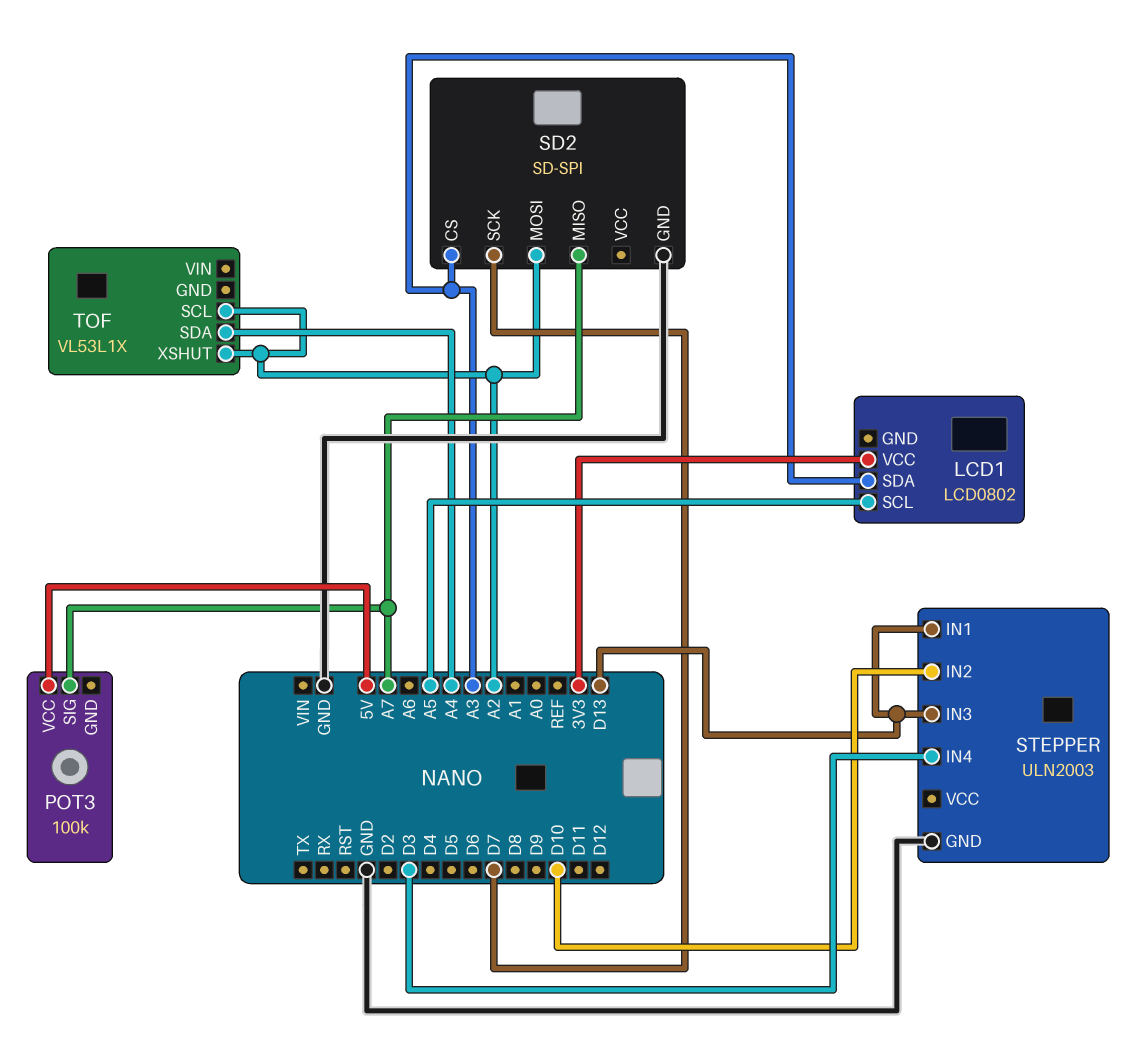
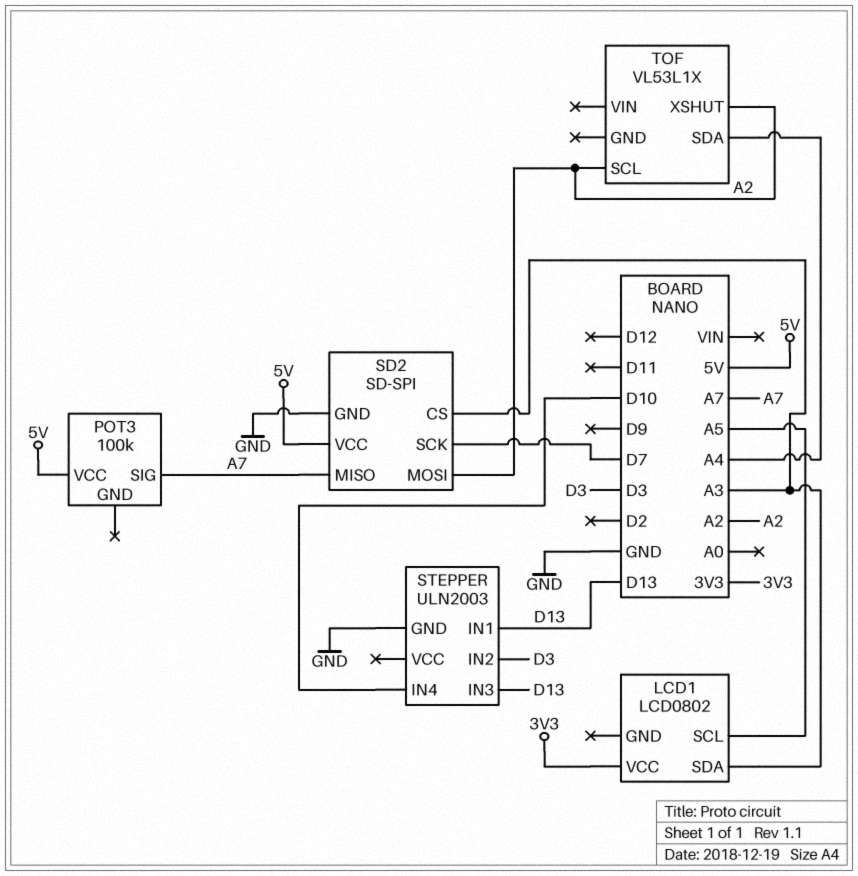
SD2 pin VCC: none -> 5V
STEPPER pin IN2: D10 -> D3
STEPPER pin IN4: D3 -> D10

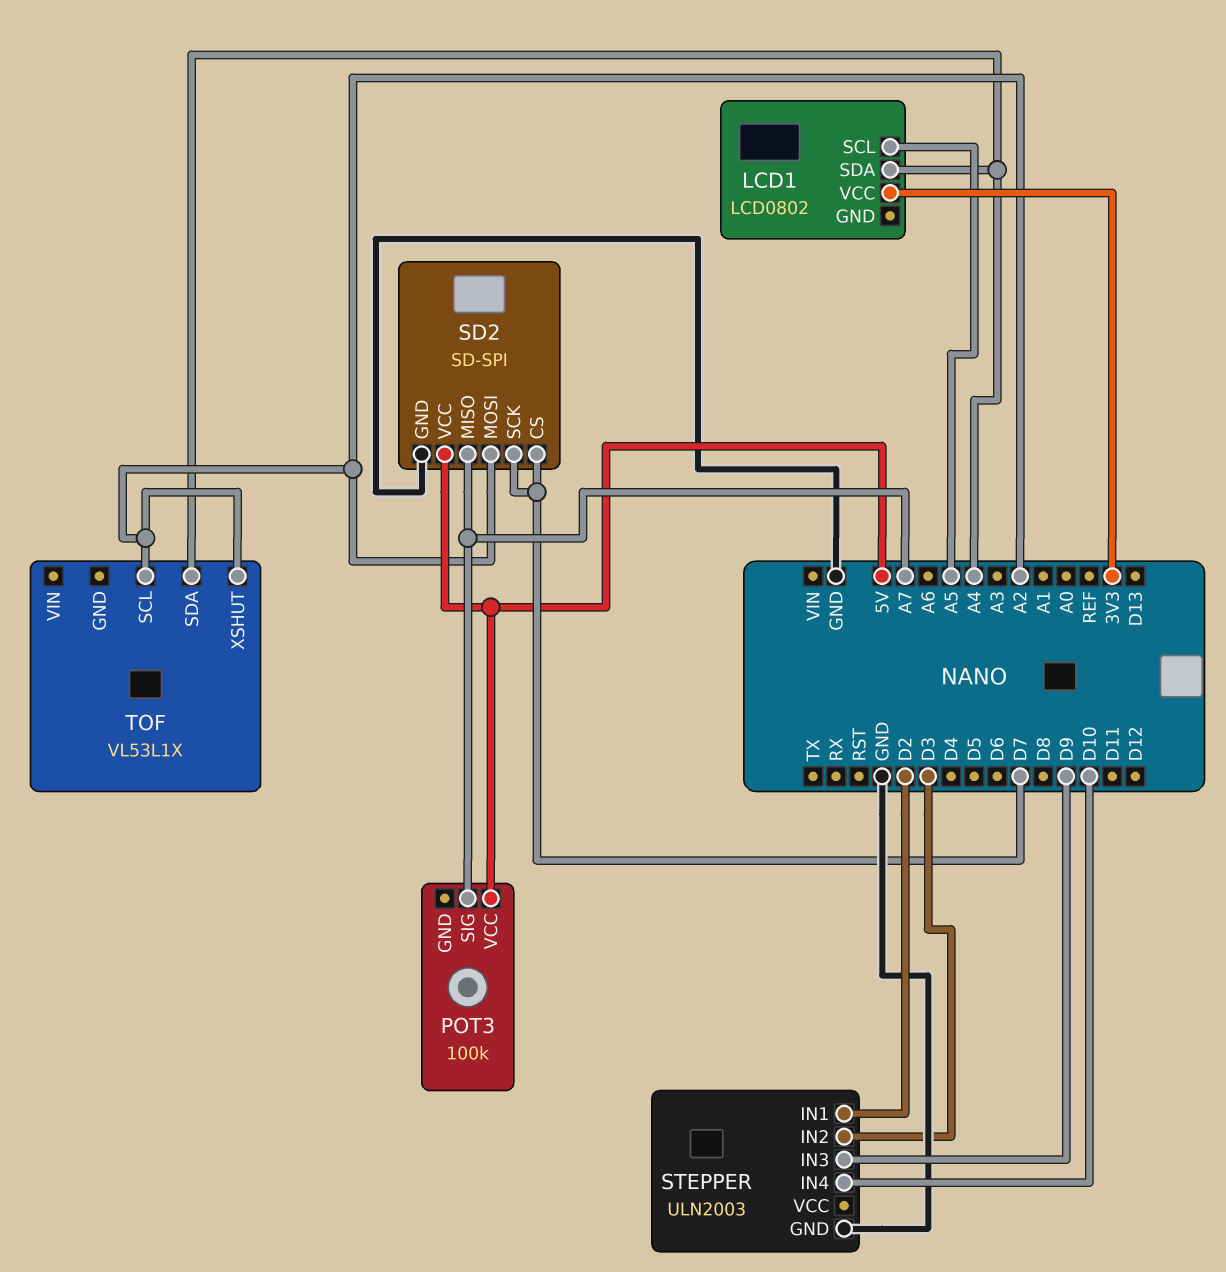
LCD1 pin SDA: A3 -> A4
SD2 pin CS: A3 -> D7
STEPPER pin IN1: D13 -> D2
STEPPER pin IN3: D13 -> D9

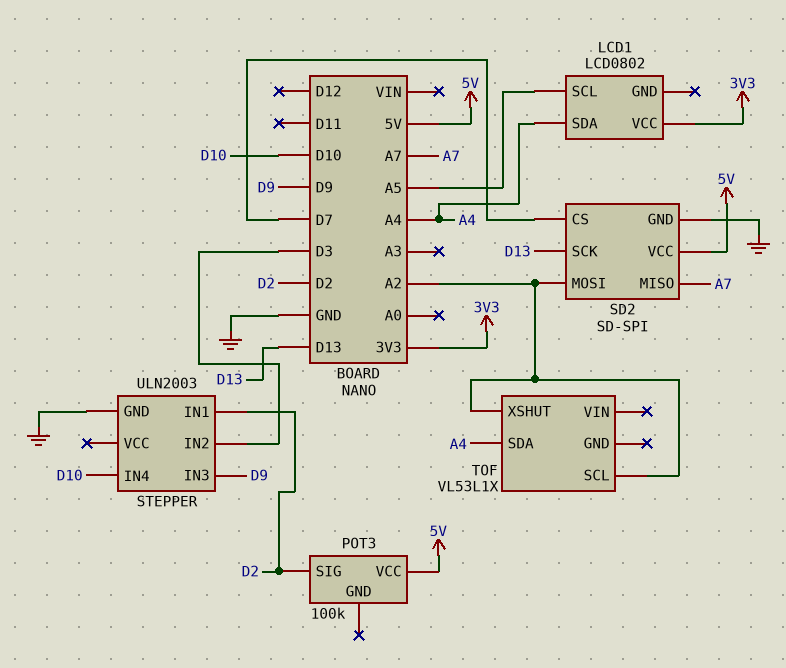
POT3 pin SIG: A7 -> D2
SD2 pin SCK: D7 -> D13

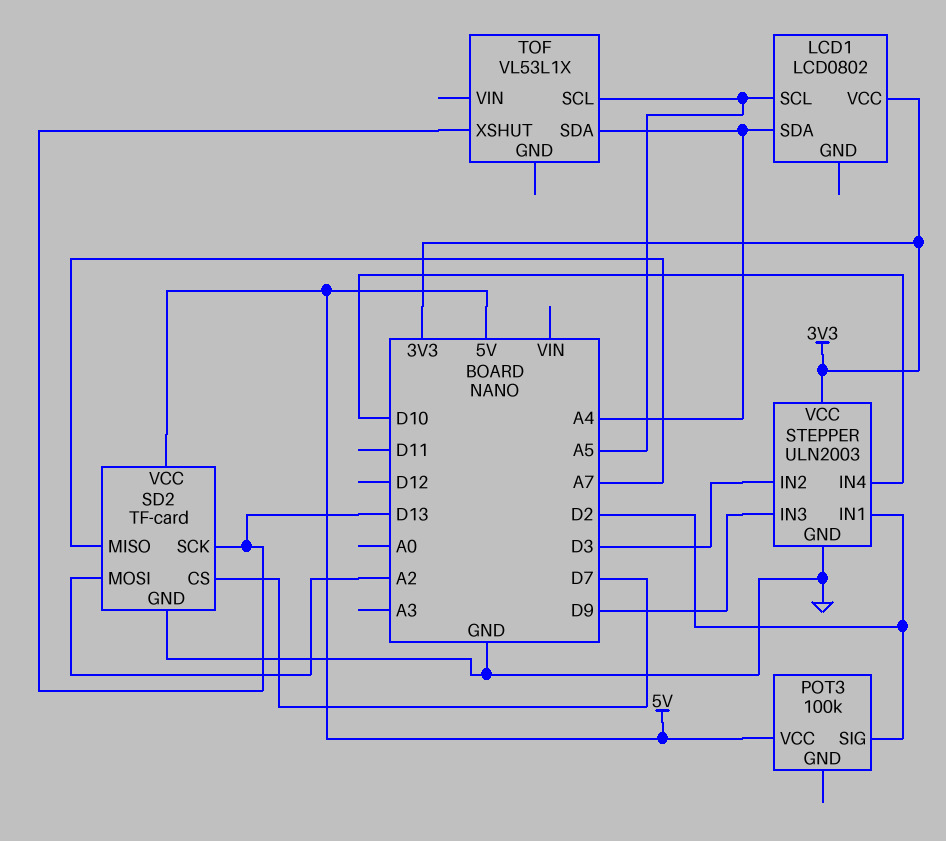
SD2: SD-SPI -> TF-card
STEPPER pin VCC: none -> 3V3
TOF pin SCL: A2 -> A5
TOF pin XSHUT: A2 -> D13

